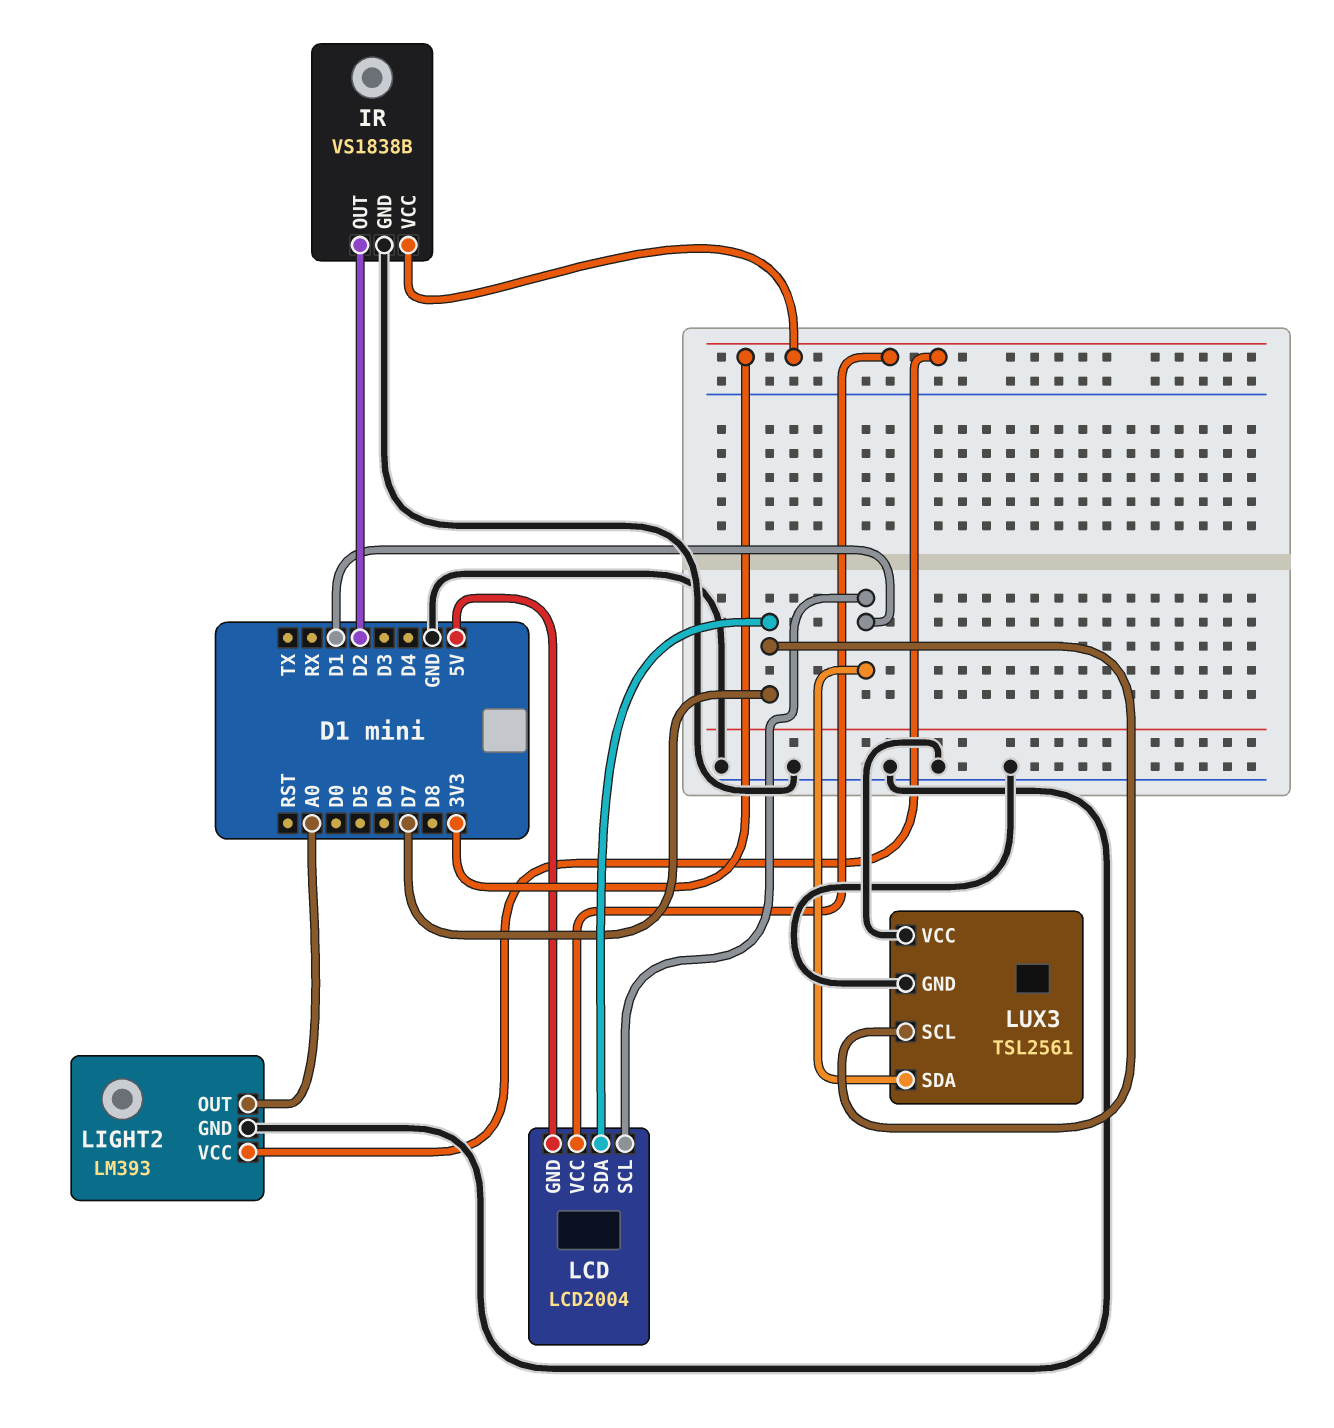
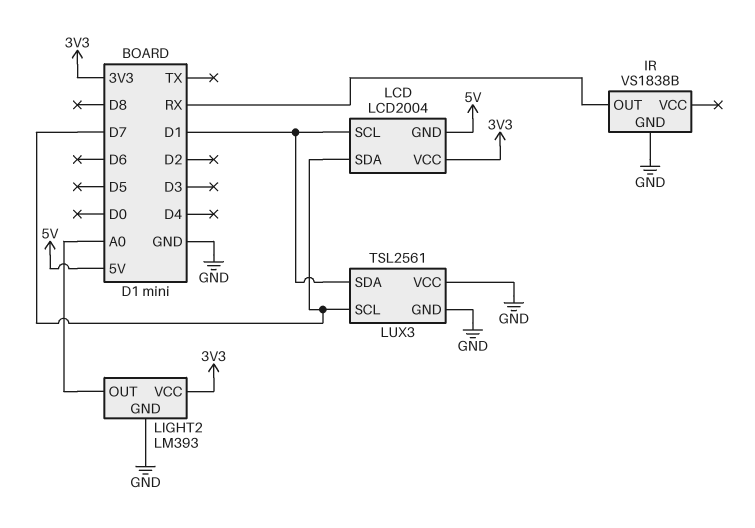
IR pin OUT: D2 -> RX
IR pin VCC: 3V3 -> none

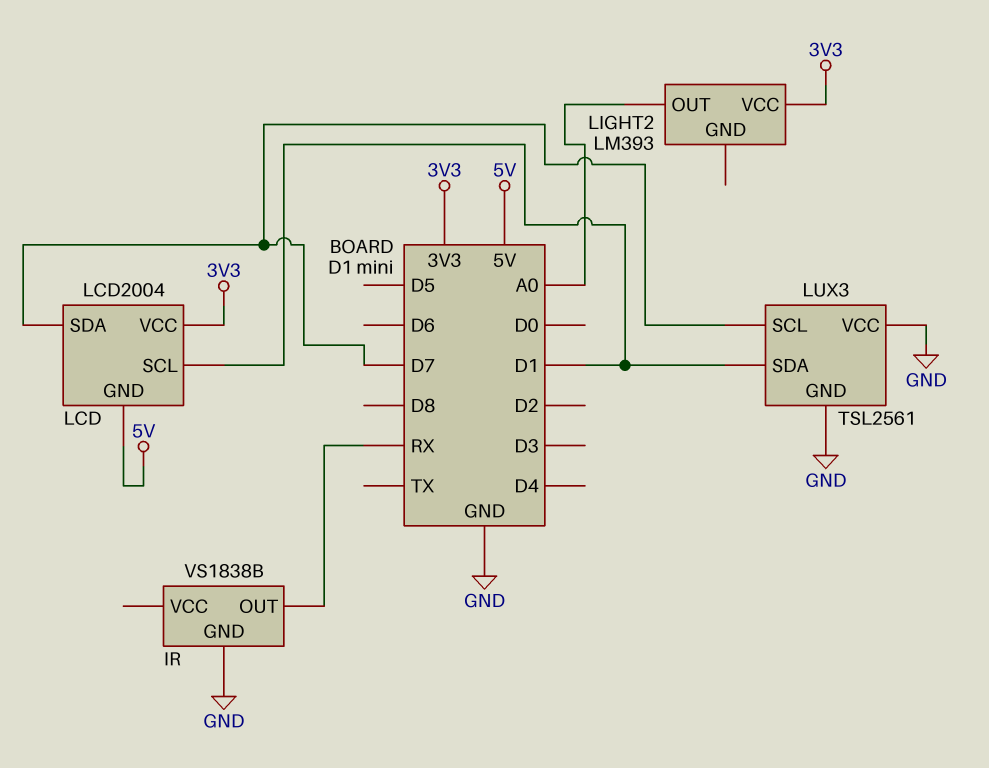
LIGHT2 pin GND: GND -> none

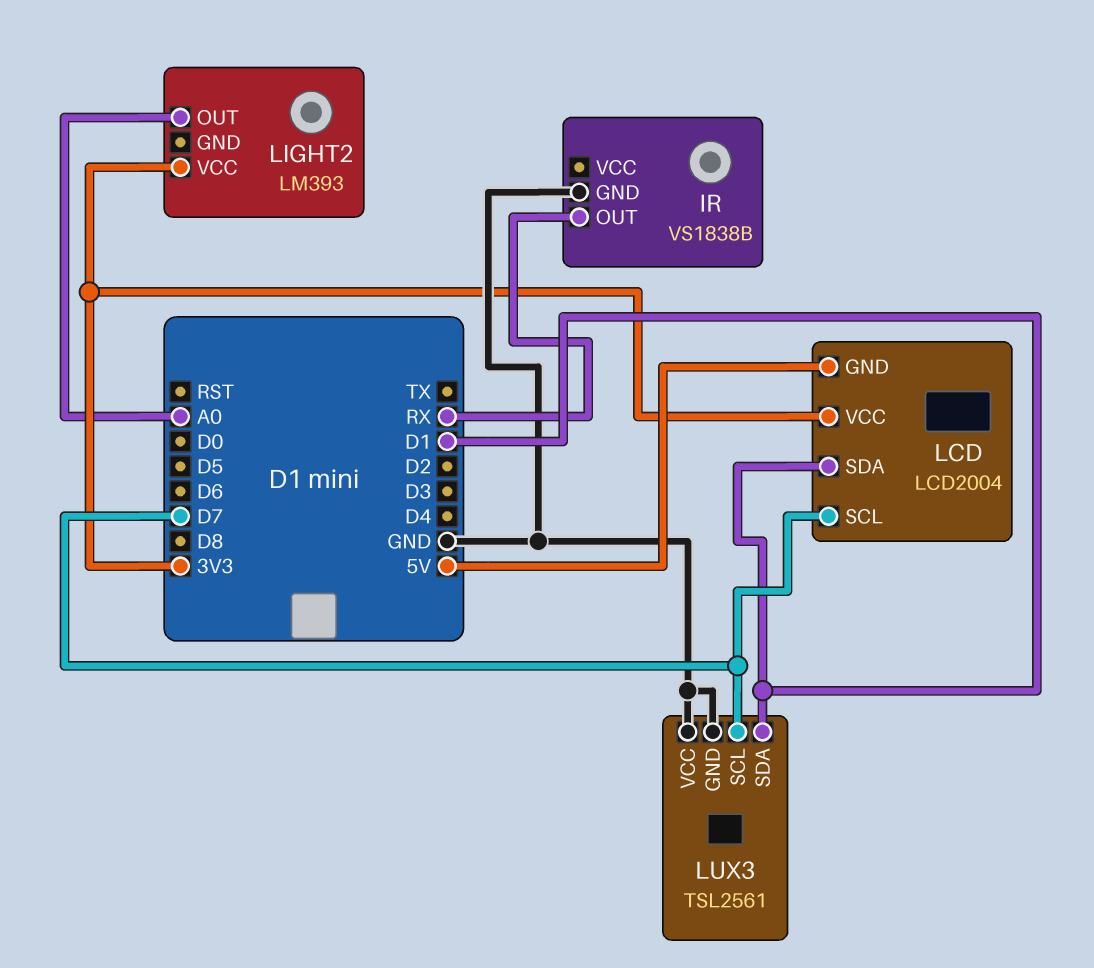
LCD pin SCL: D1 -> D7
LCD pin SDA: D7 -> D1

